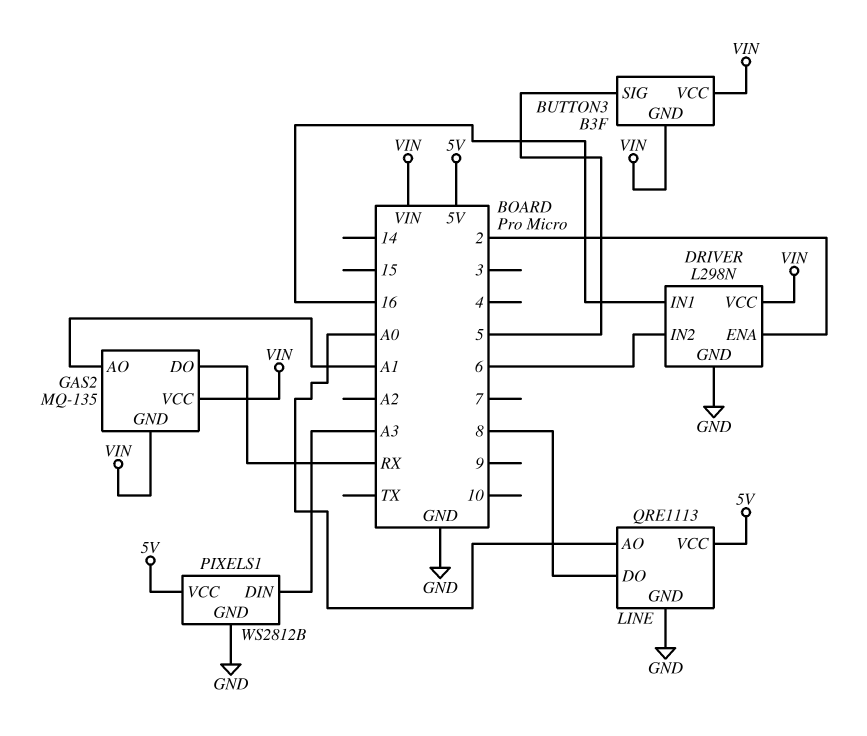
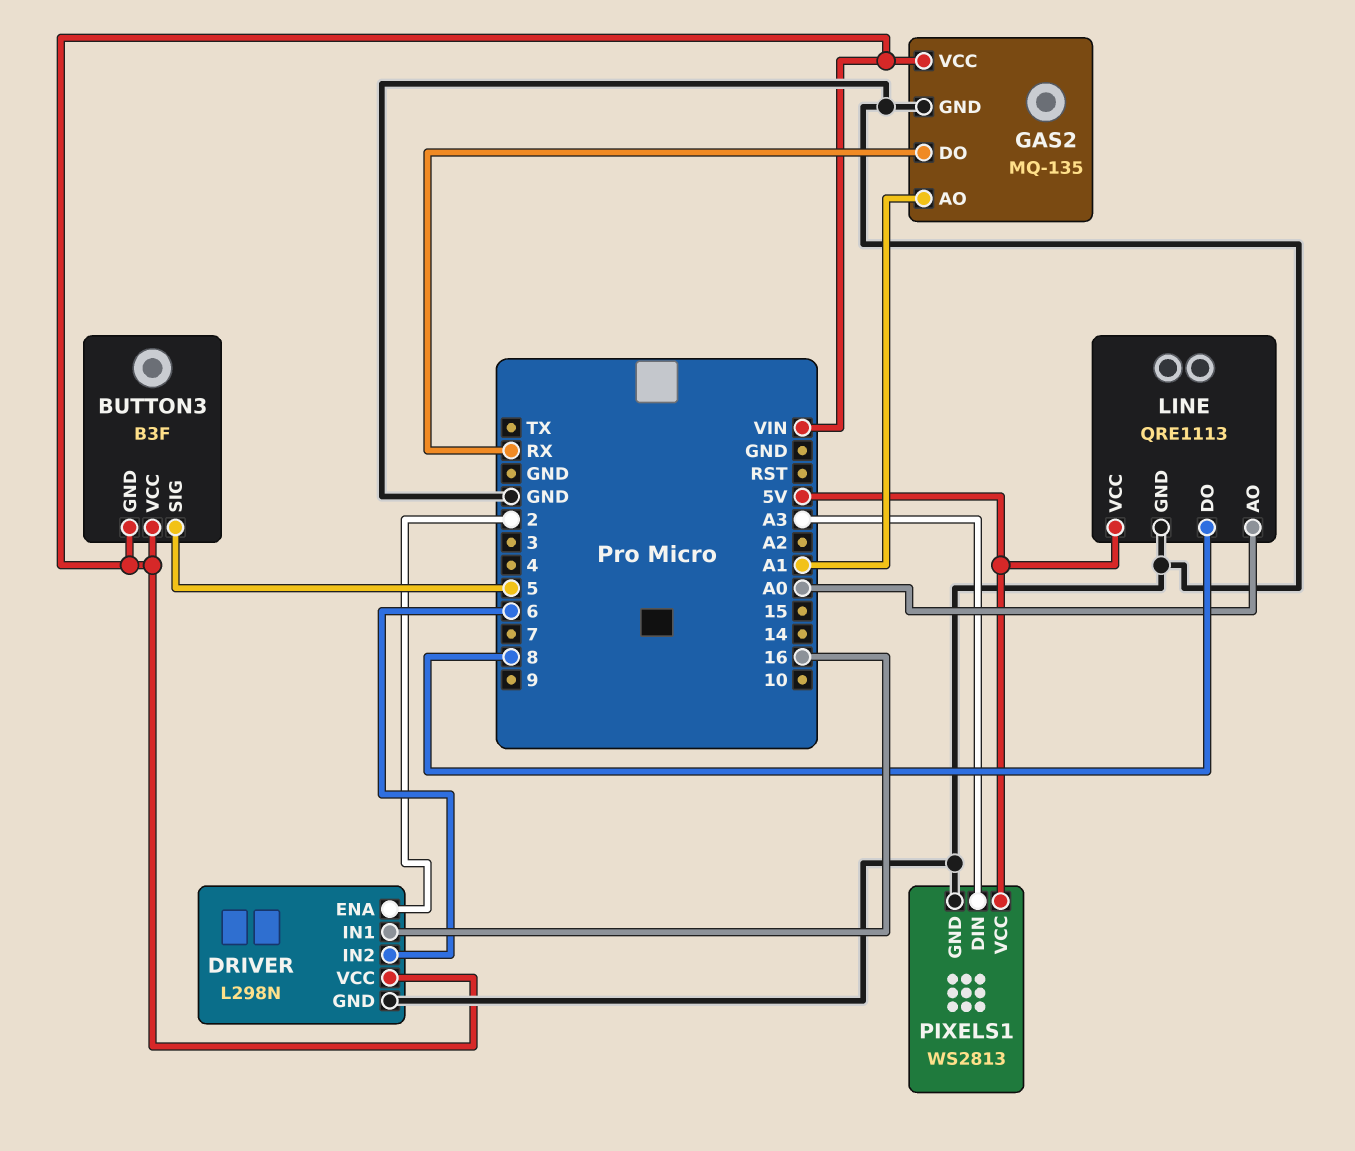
GAS2 pin GND: VIN -> GND
PIXELS1: WS2812B -> WS2813

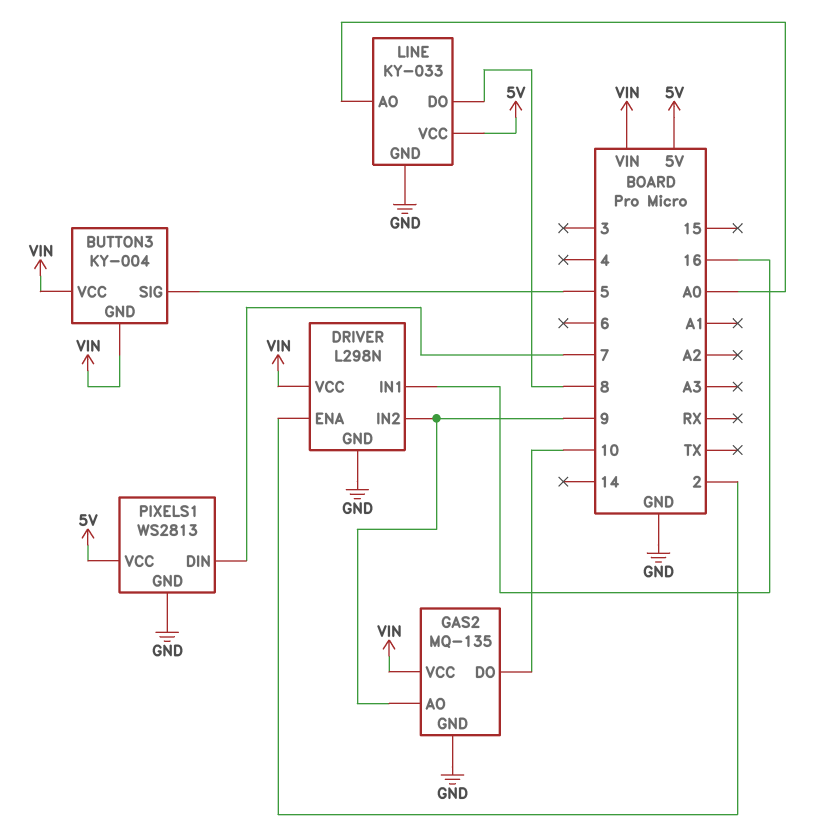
BUTTON3: B3F -> KY-004
DRIVER pin IN2: 6 -> 9
GAS2 pin AO: A1 -> 9
GAS2 pin DO: RX -> 10
LINE: QRE1113 -> KY-033
PIXELS1 pin DIN: A3 -> 7

